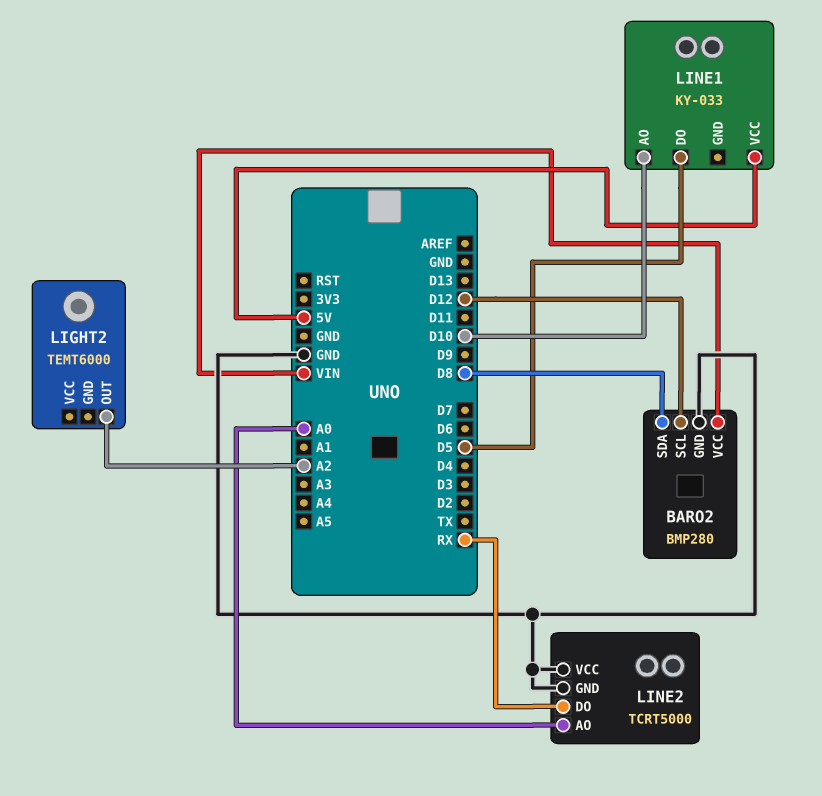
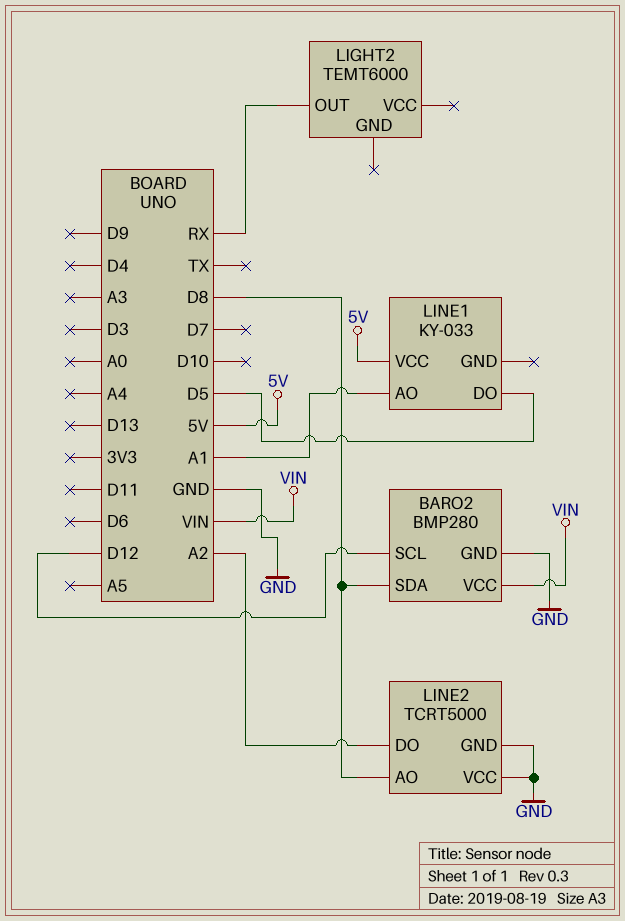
LIGHT2 pin OUT: A2 -> RX
LINE1 pin AO: D10 -> A1
LINE2 pin AO: A0 -> D8
LINE2 pin DO: RX -> A2

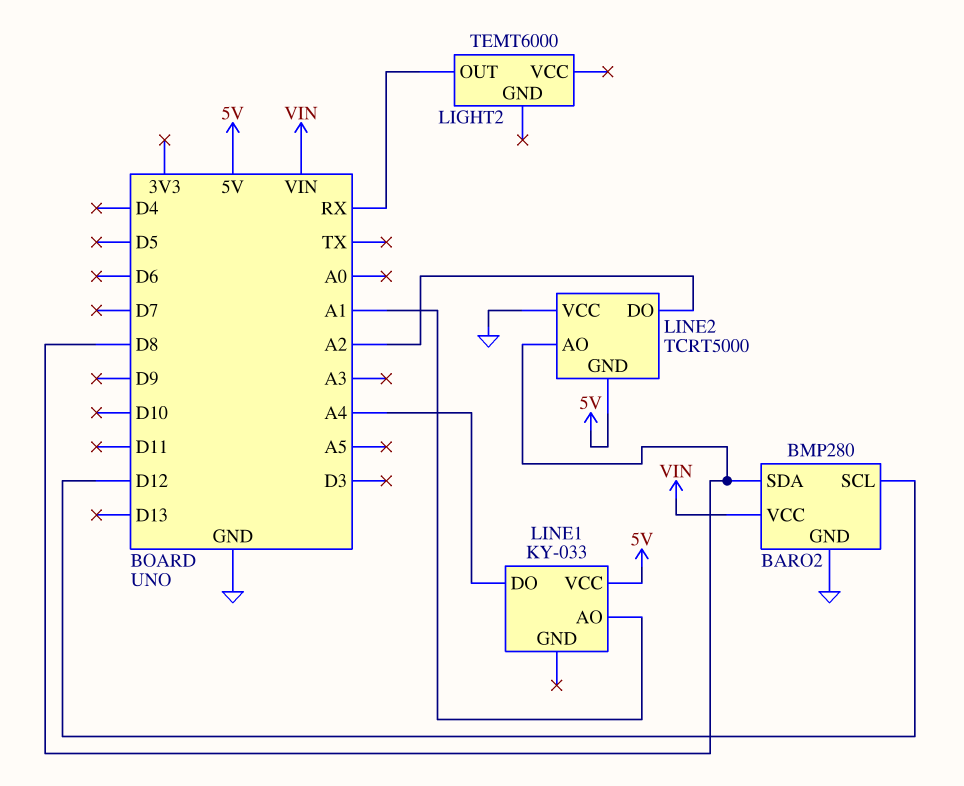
LINE1 pin DO: D5 -> A4
LINE2 pin GND: GND -> 5V

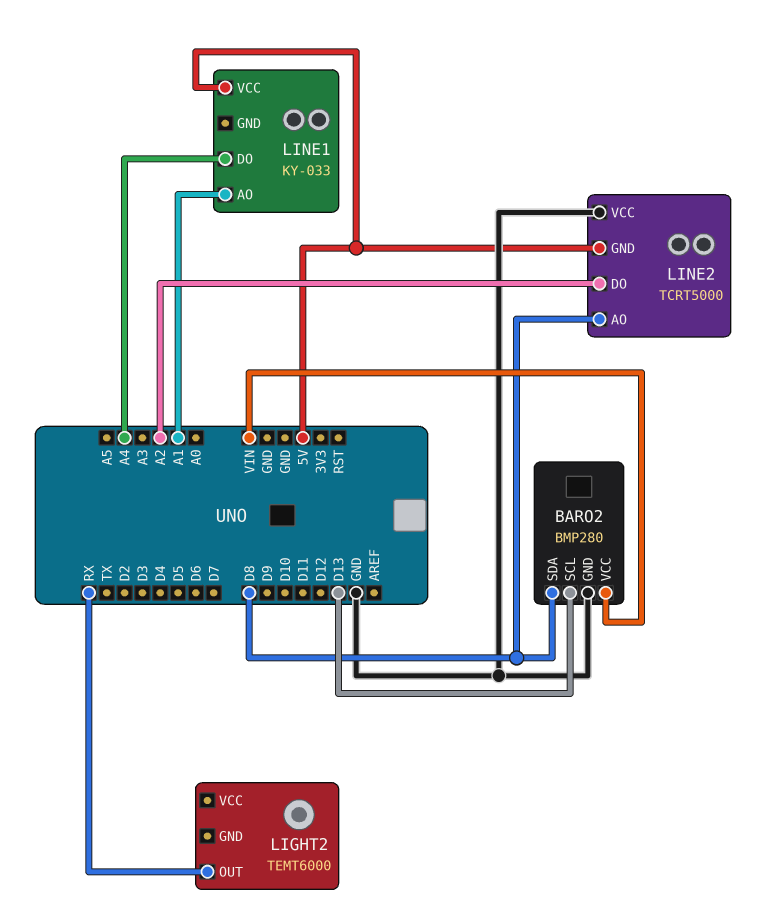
BARO2 pin SCL: D12 -> D13

